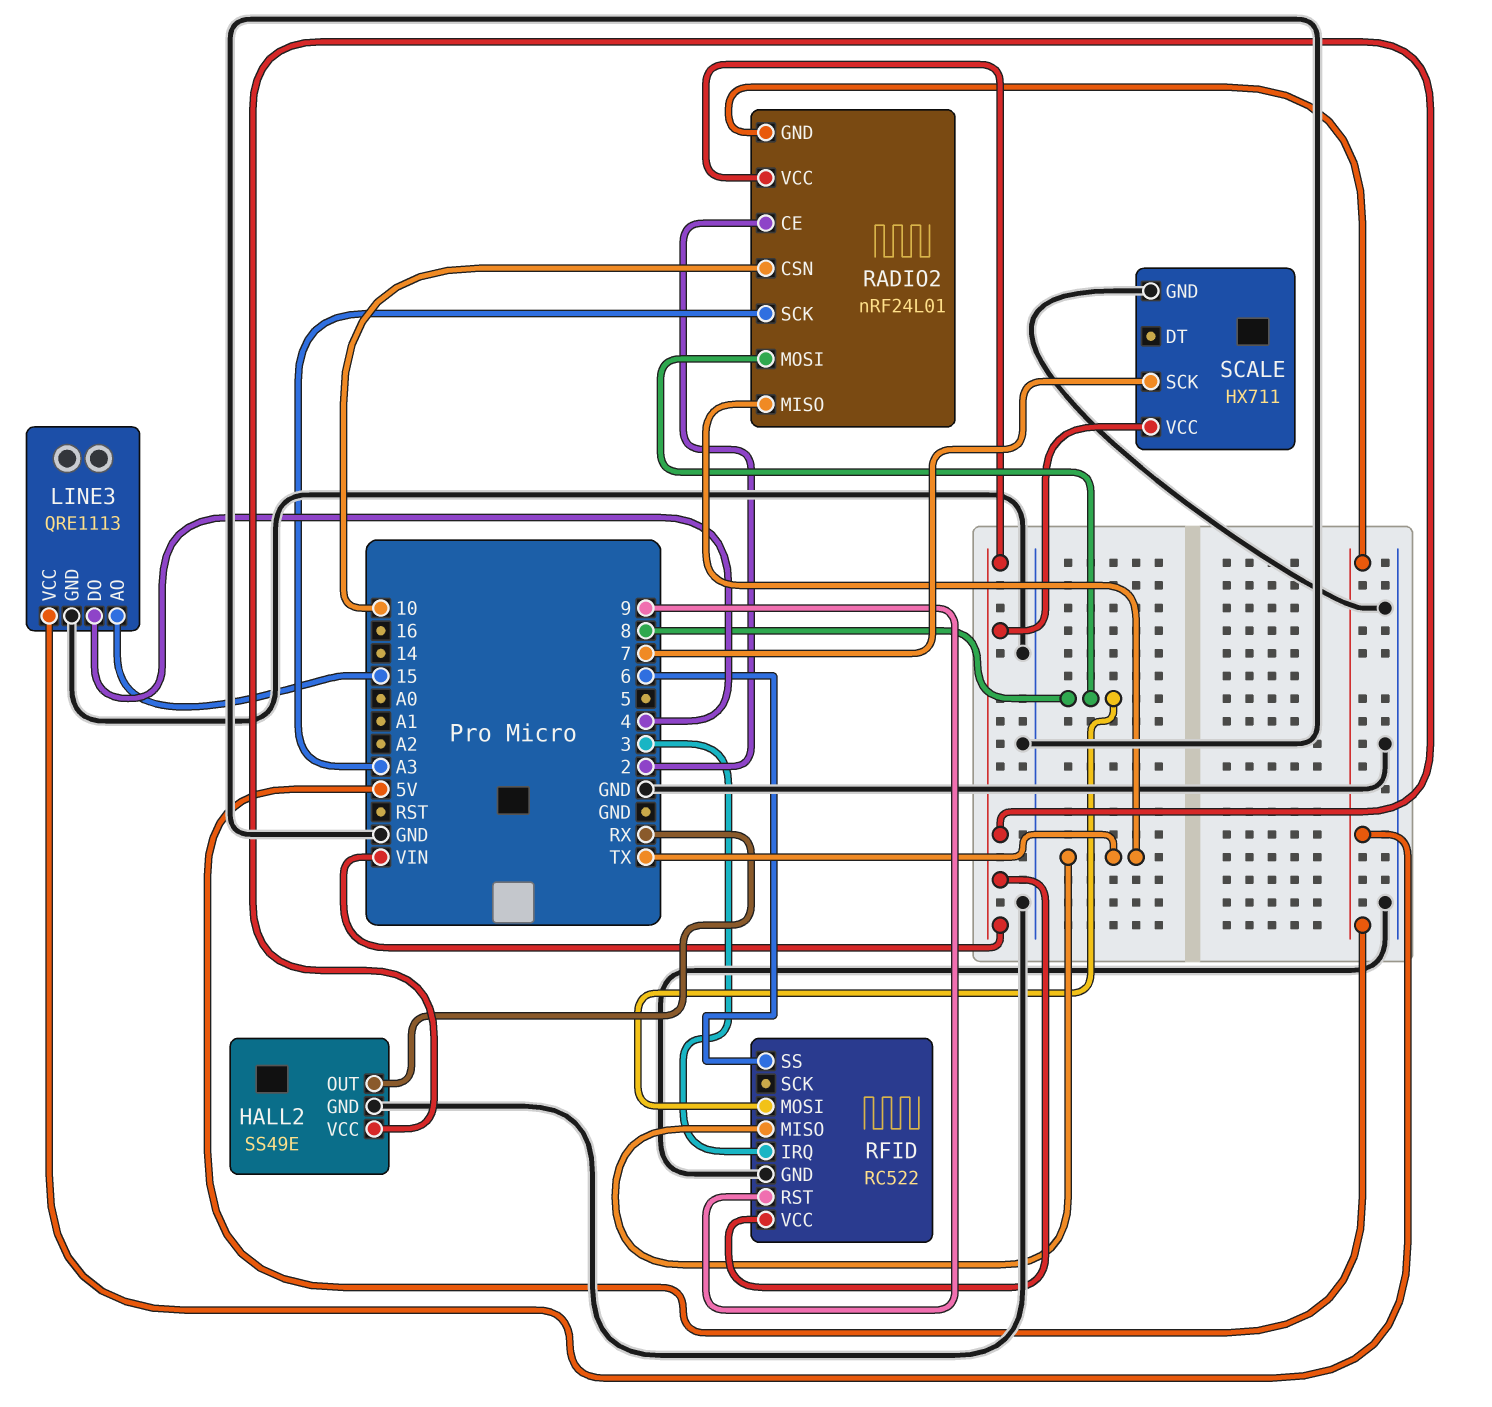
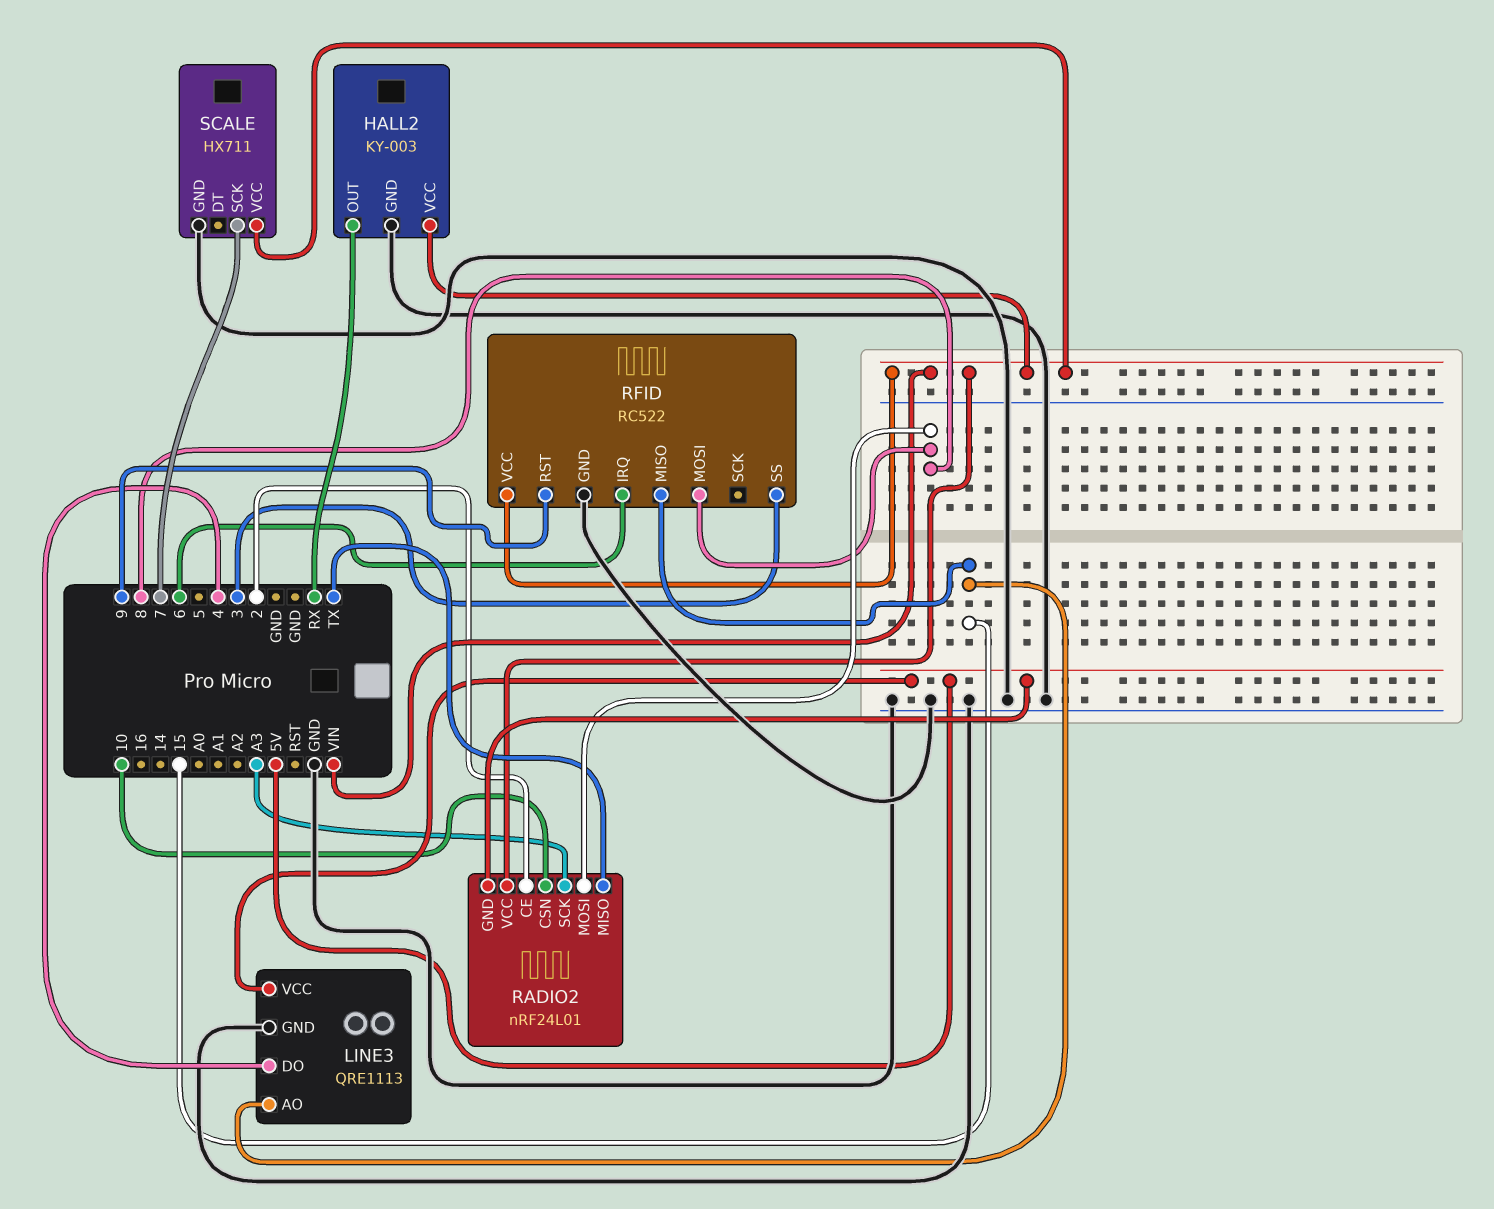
HALL2: SS49E -> KY-003
RFID pin IRQ: 3 -> 6
RFID pin MISO: TX -> 15
RFID pin SS: 6 -> 3

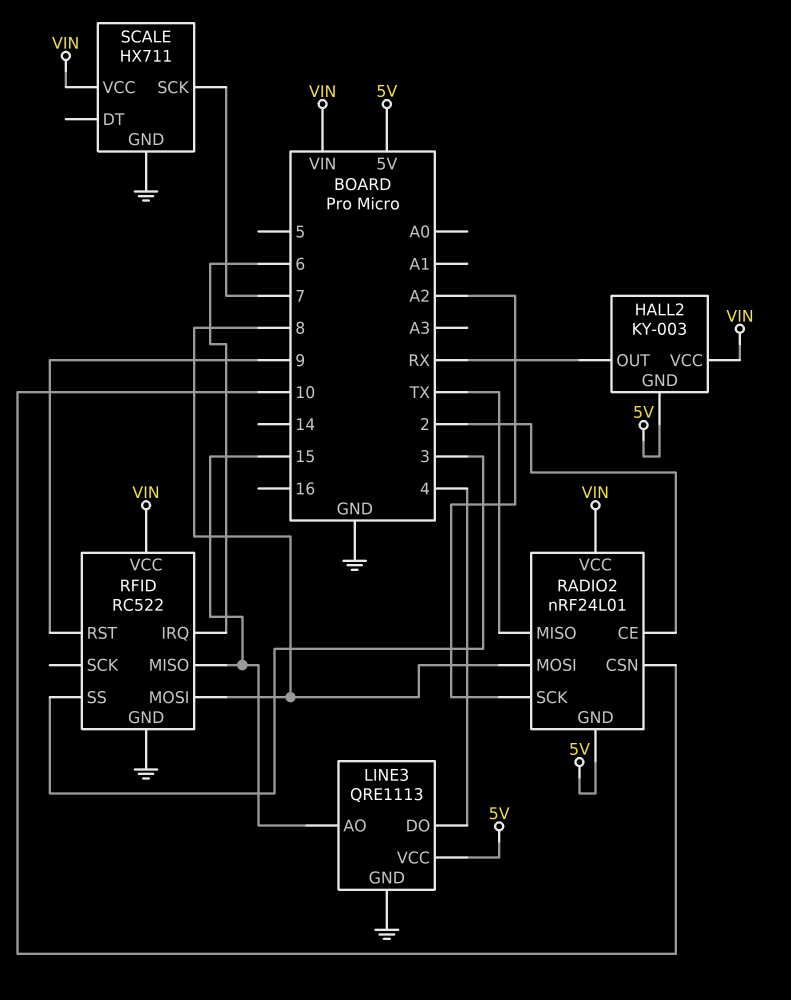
HALL2 pin GND: GND -> 5V
RADIO2 pin SCK: A3 -> A2

